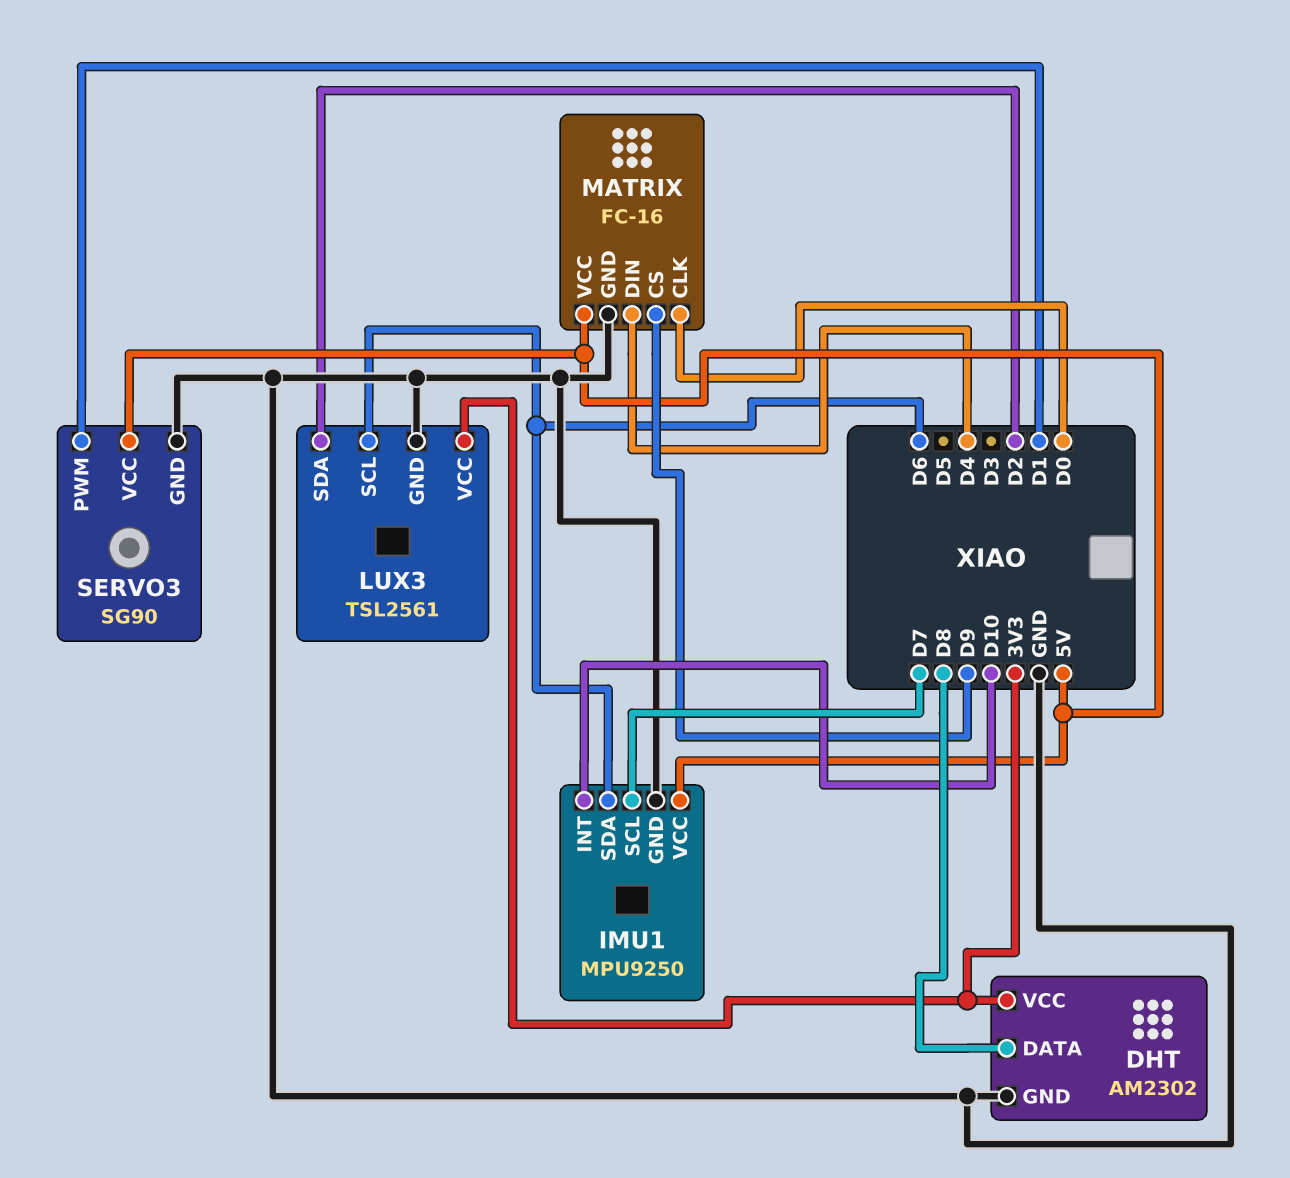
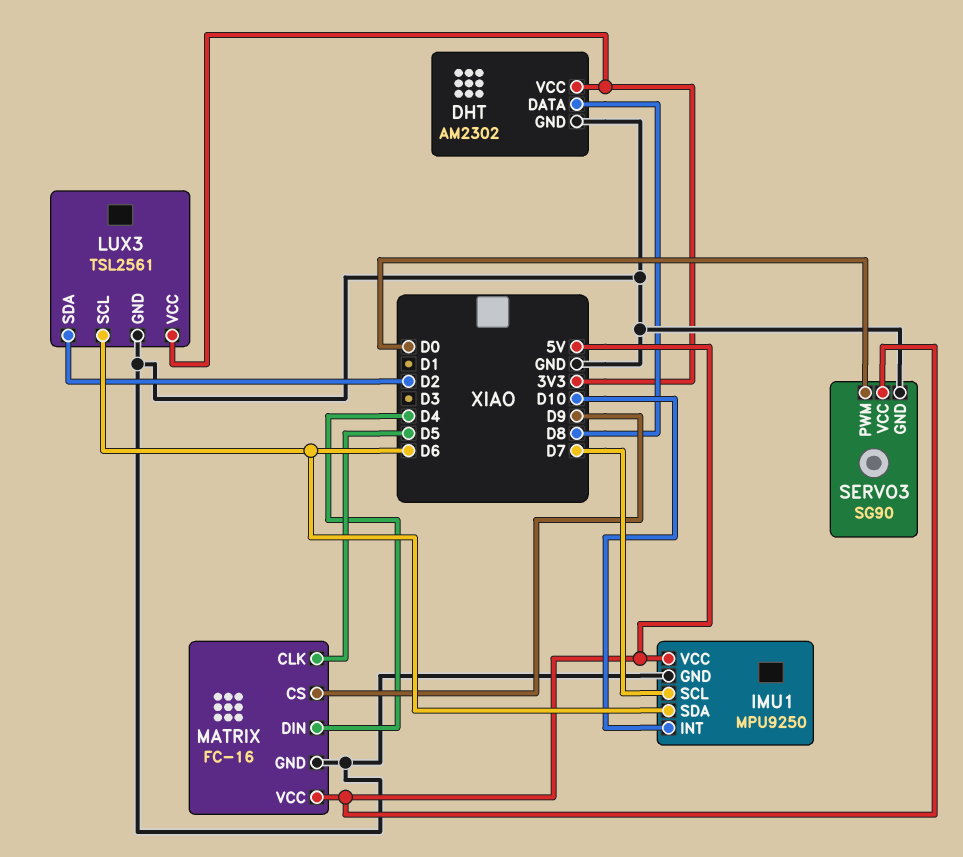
MATRIX pin CLK: D0 -> D5
SERVO3 pin PWM: D1 -> D0

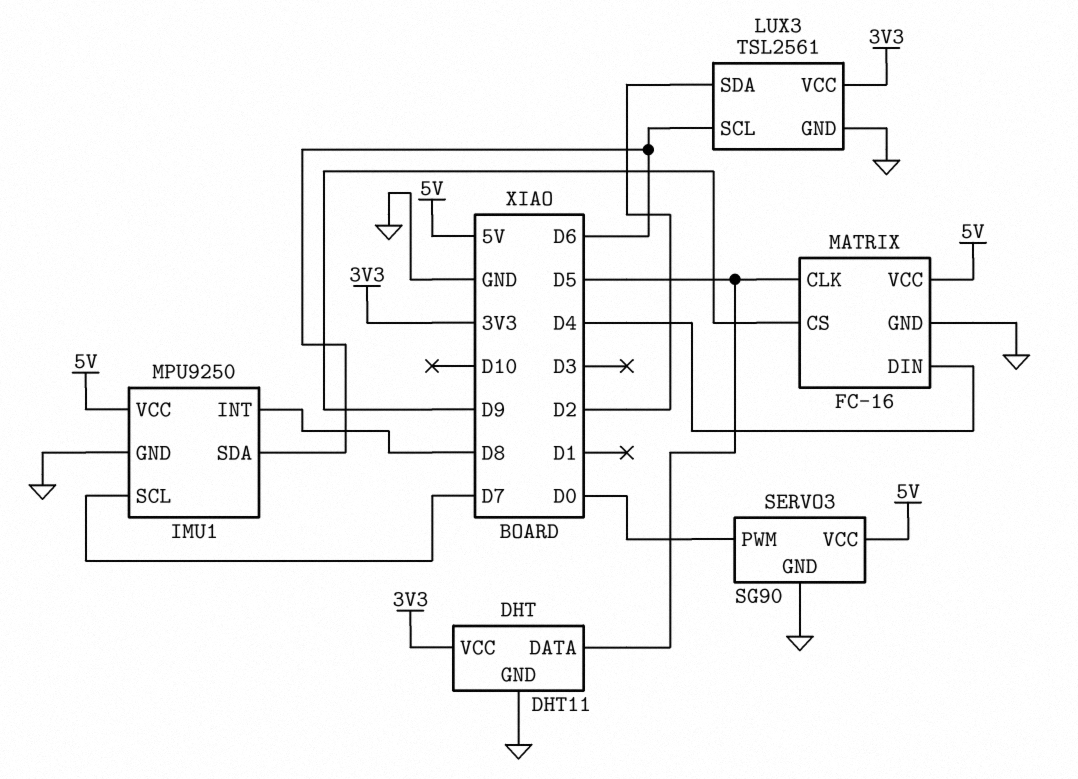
DHT: AM2302 -> DHT11
DHT pin DATA: D8 -> D5
IMU1 pin INT: D10 -> D8

